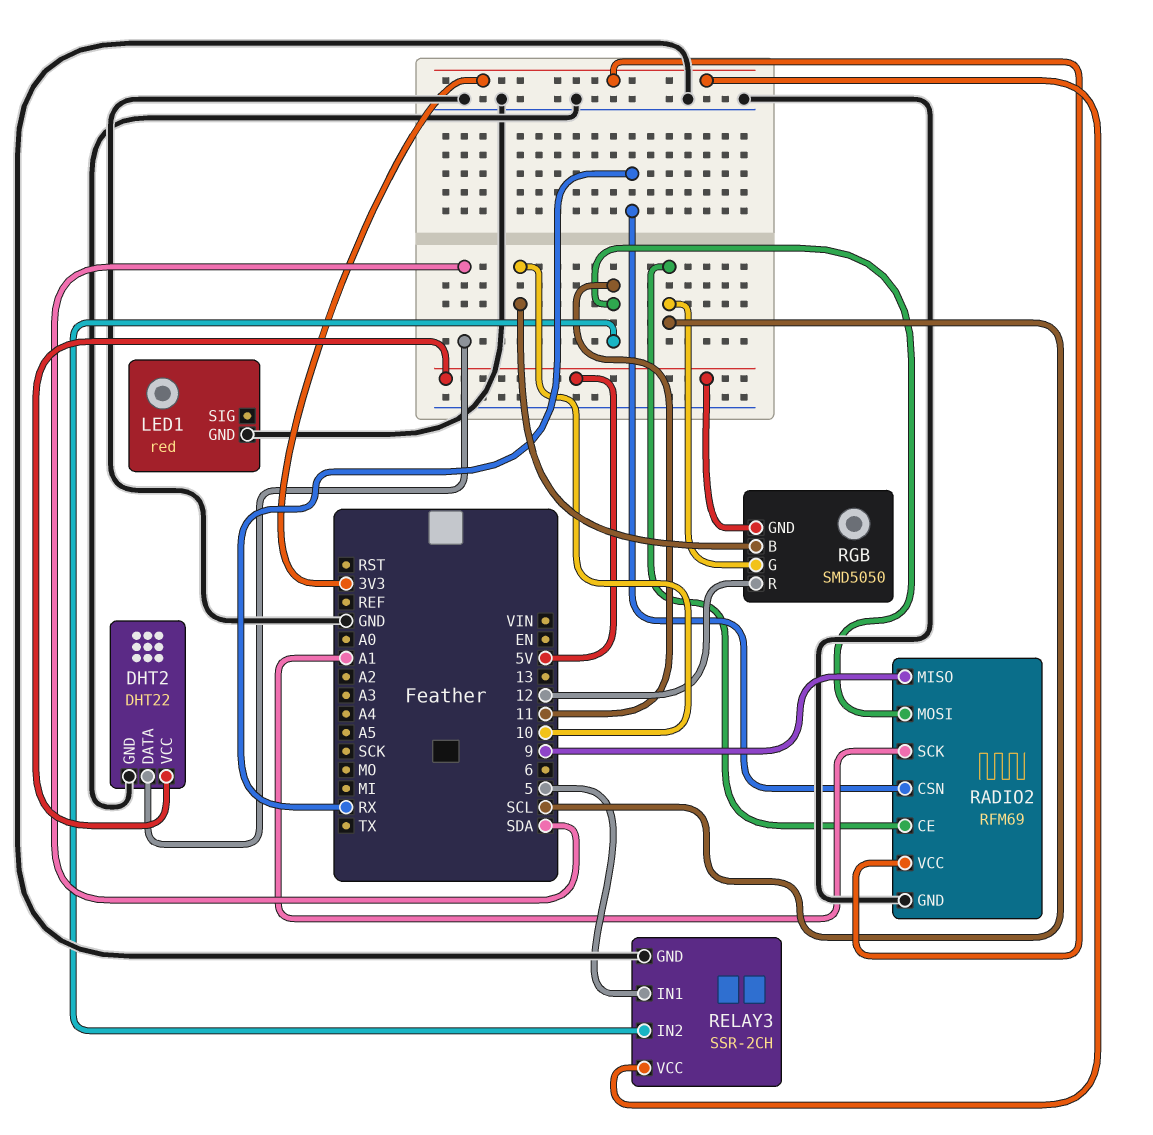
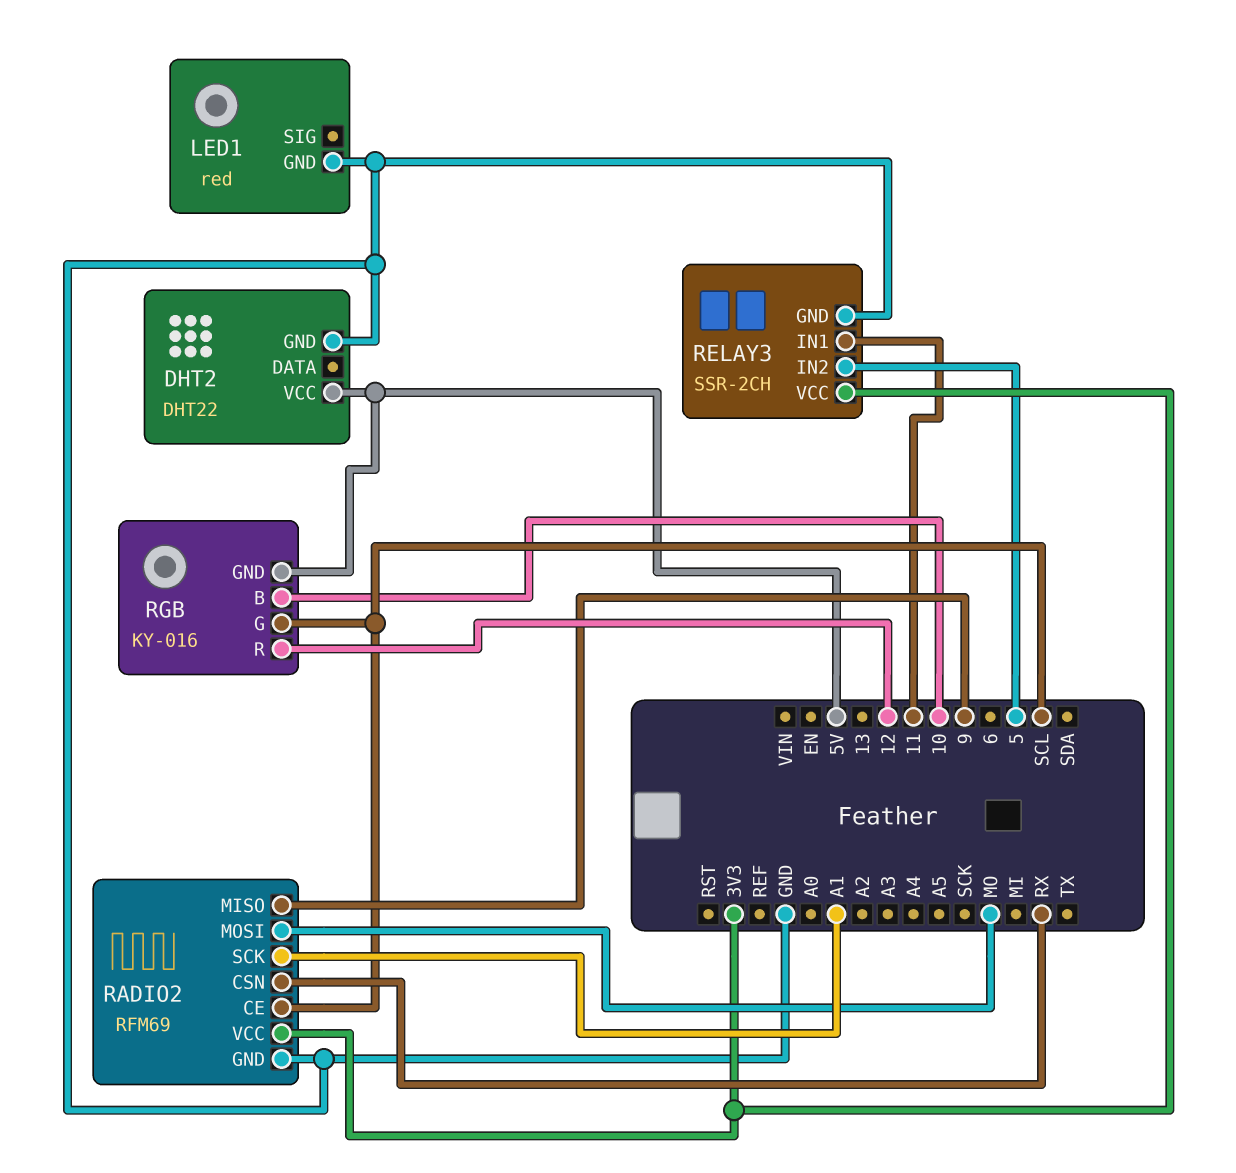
DHT2 pin DATA: SDA -> none
RADIO2 pin MOSI: 11 -> MO
RELAY3 pin IN1: 5 -> 11
RELAY3 pin IN2: 11 -> 5
RGB: SMD5050 -> KY-016

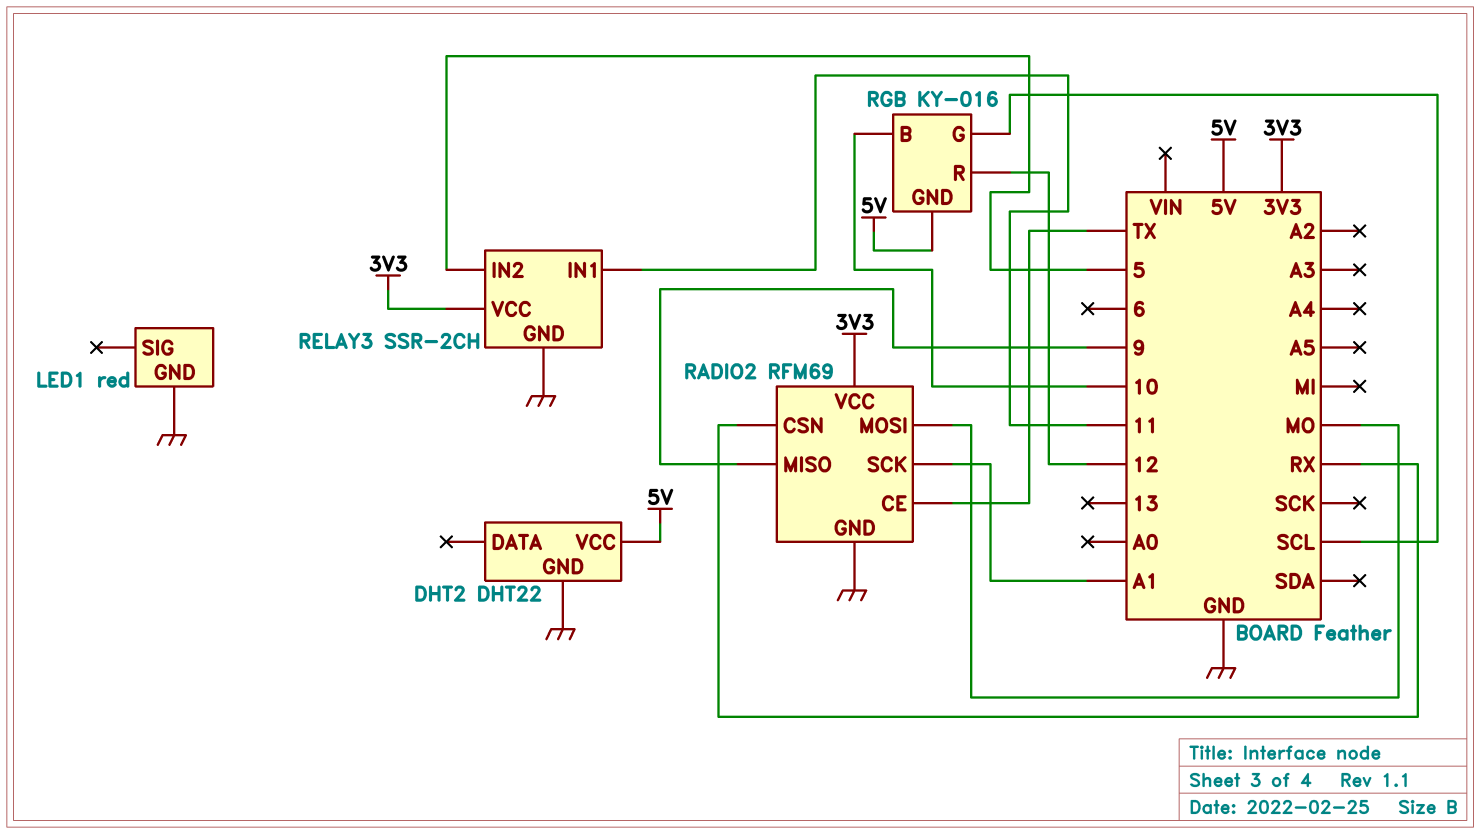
RADIO2 pin CE: SCL -> TX

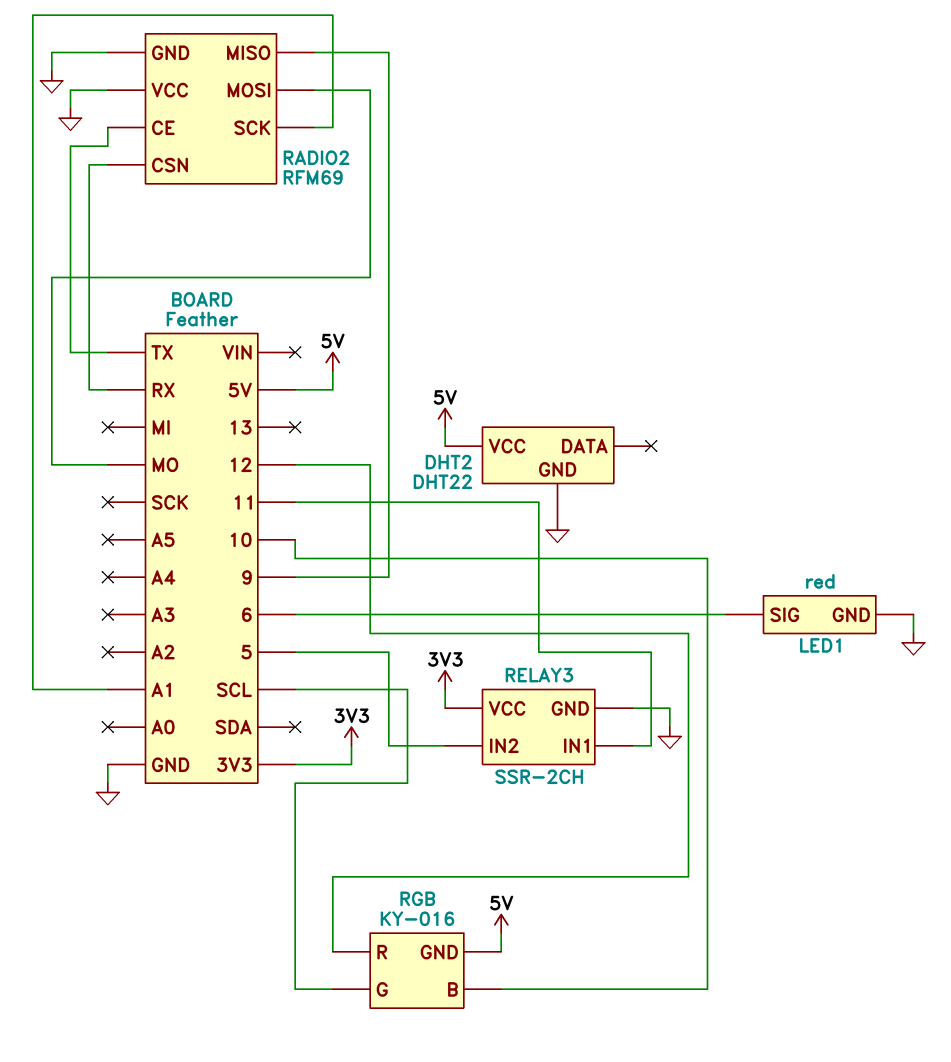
LED1 pin SIG: none -> 6
RADIO2 pin VCC: 3V3 -> GND

